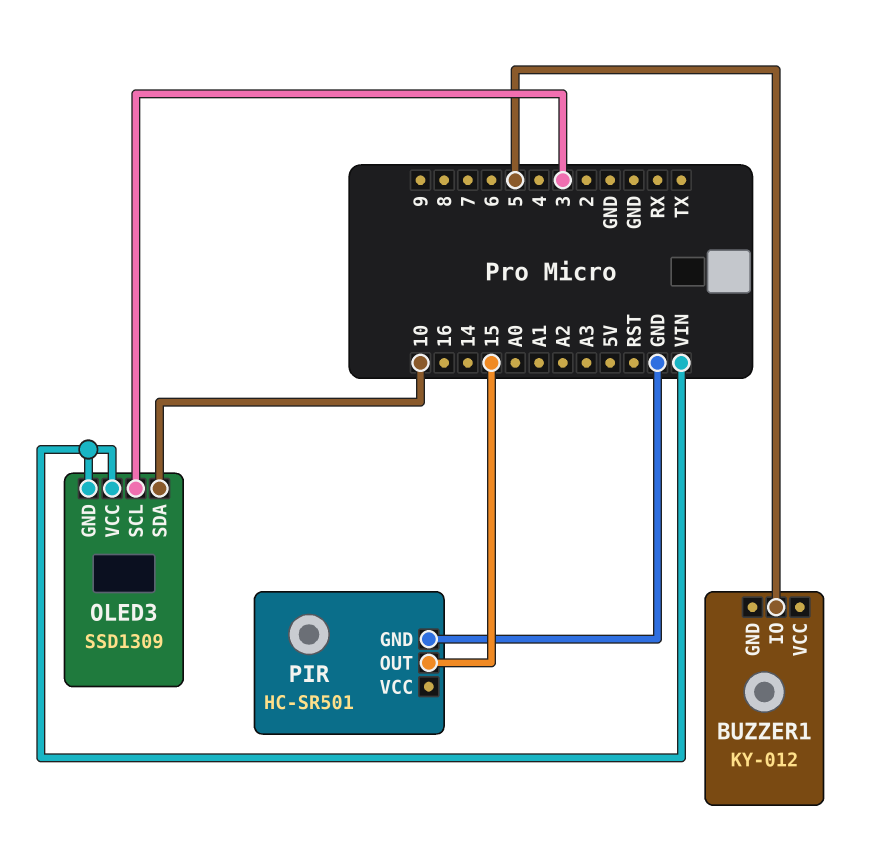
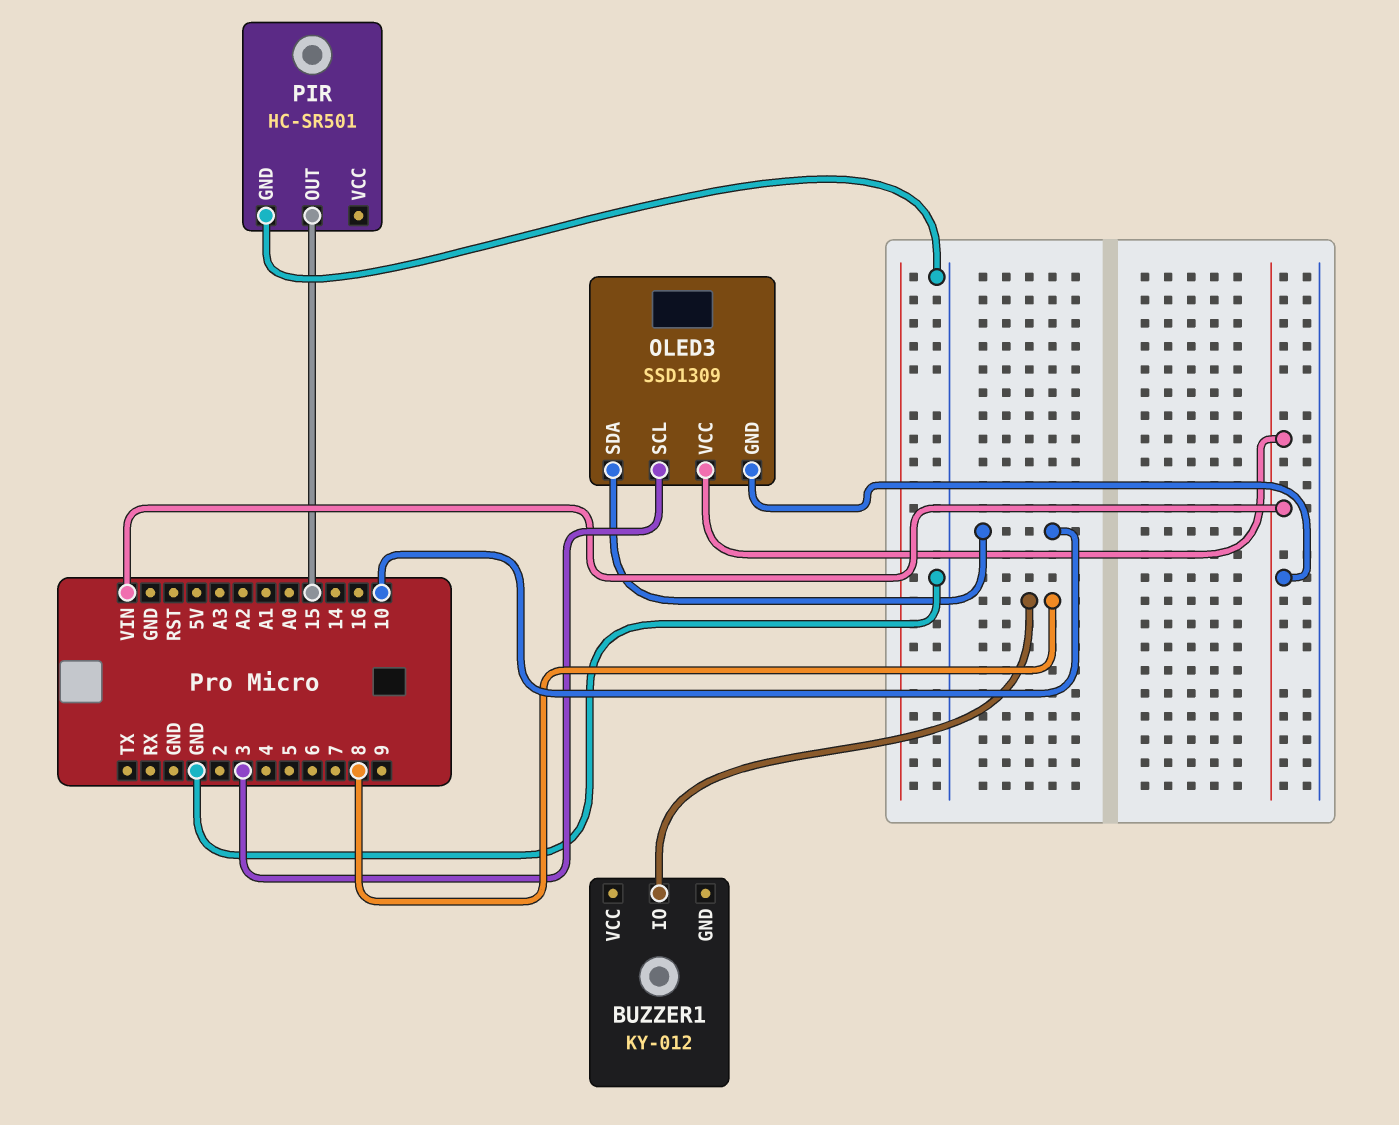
BUZZER1 pin IO: 5 -> 8

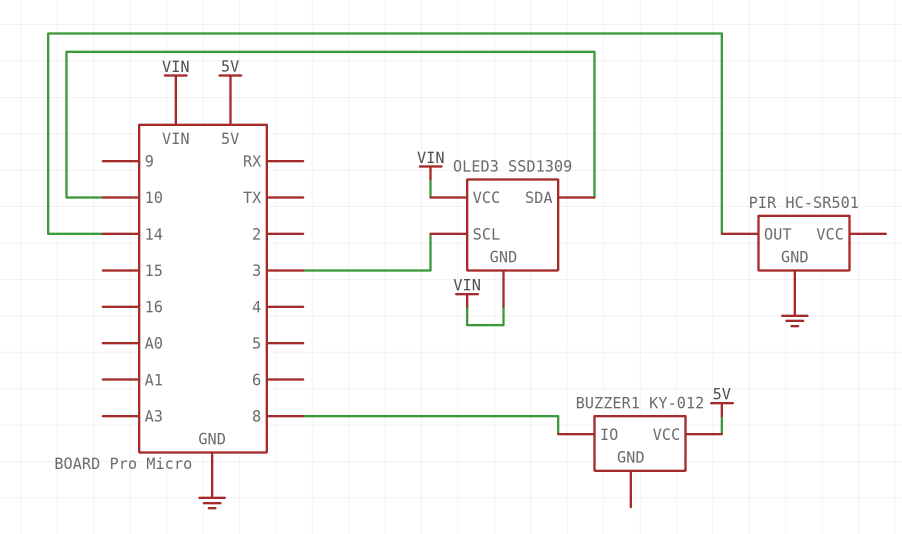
BUZZER1 pin VCC: none -> 5V
PIR pin OUT: 15 -> 14

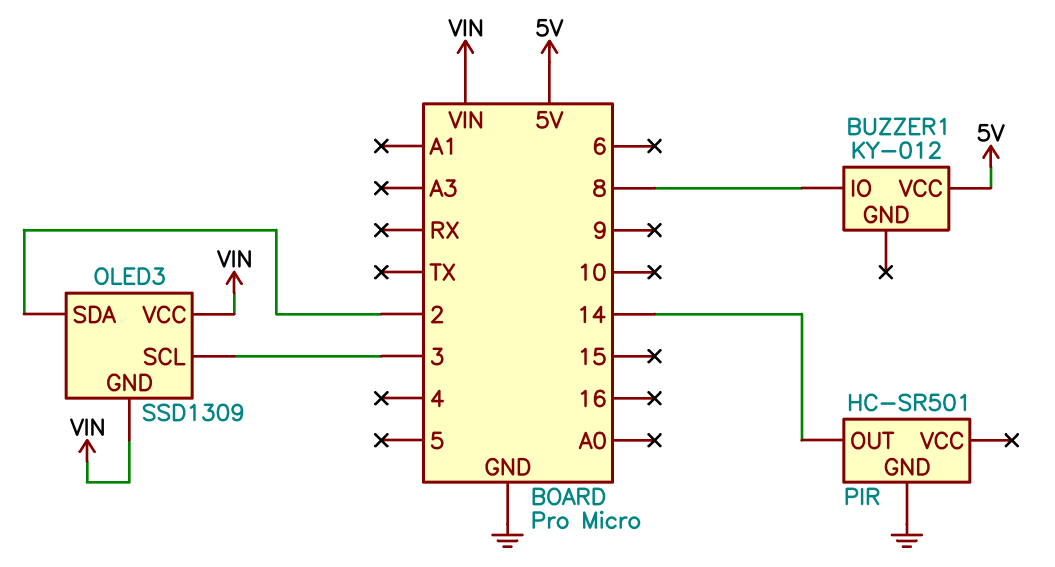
OLED3 pin SDA: 10 -> 2

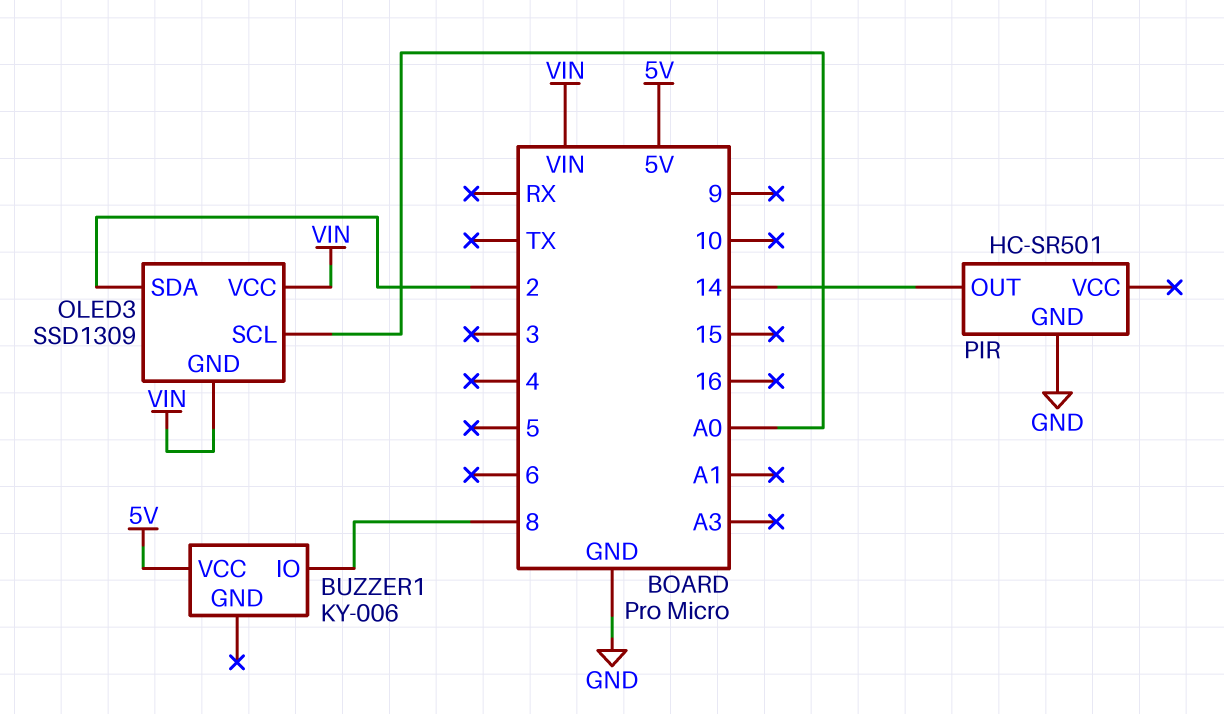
BUZZER1: KY-012 -> KY-006
OLED3 pin SCL: 3 -> A0

